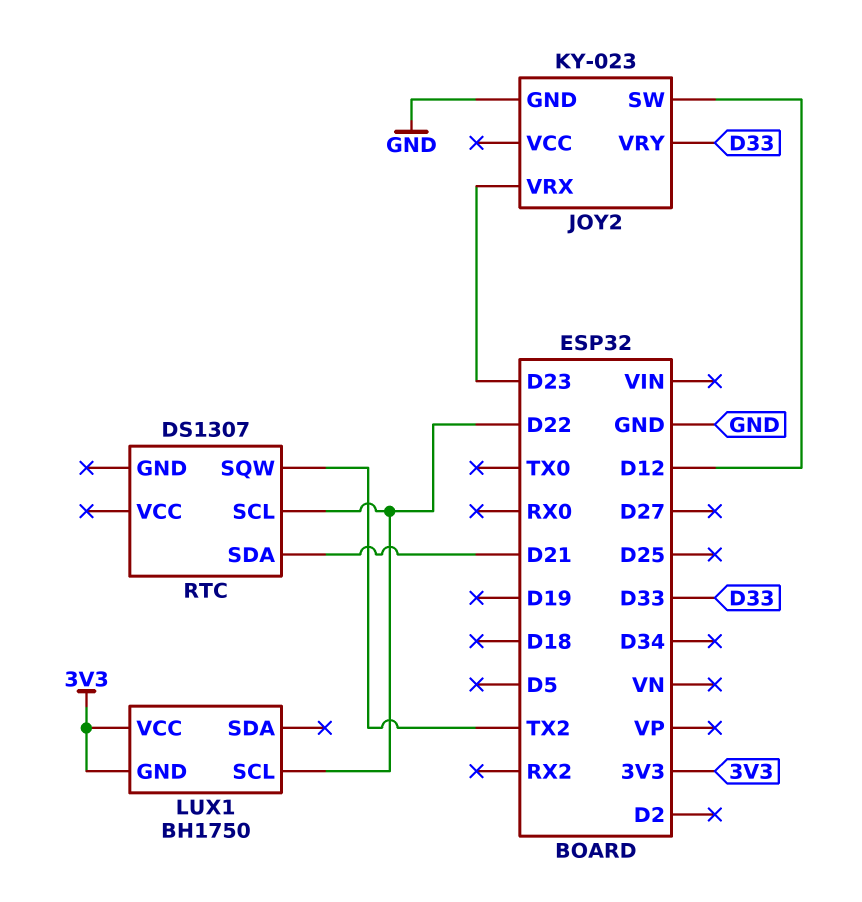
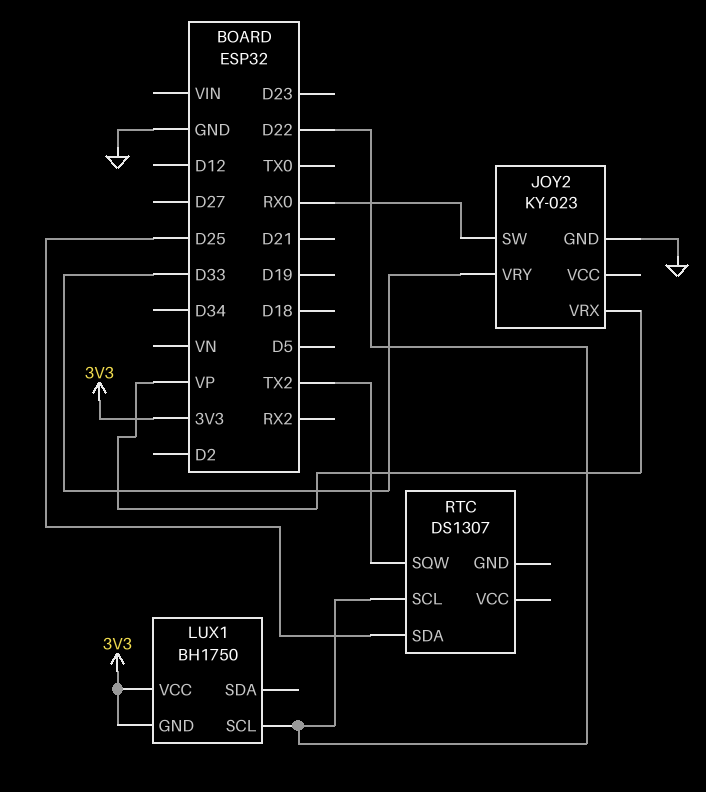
JOY2 pin SW: D12 -> RX0
JOY2 pin VRX: D23 -> VP
RTC pin SDA: D21 -> D25

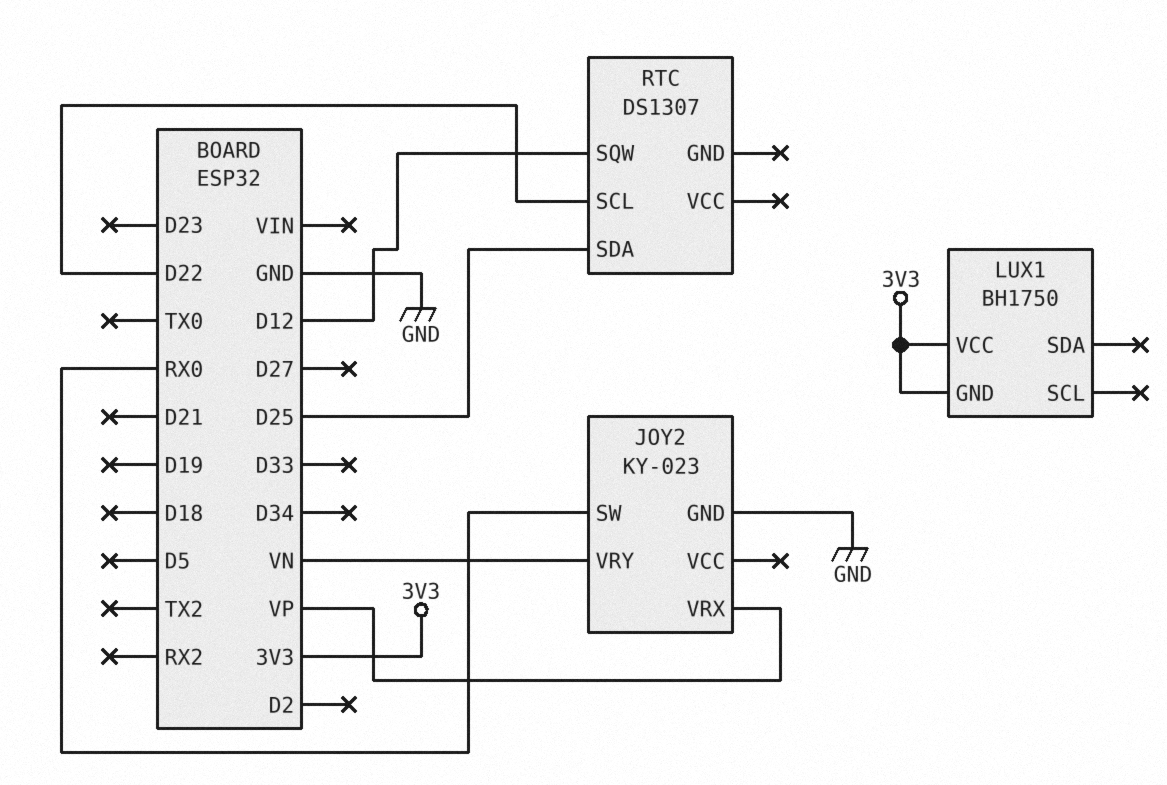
JOY2 pin VRY: D33 -> VN
LUX1 pin SCL: D22 -> none
RTC pin SQW: TX2 -> D12

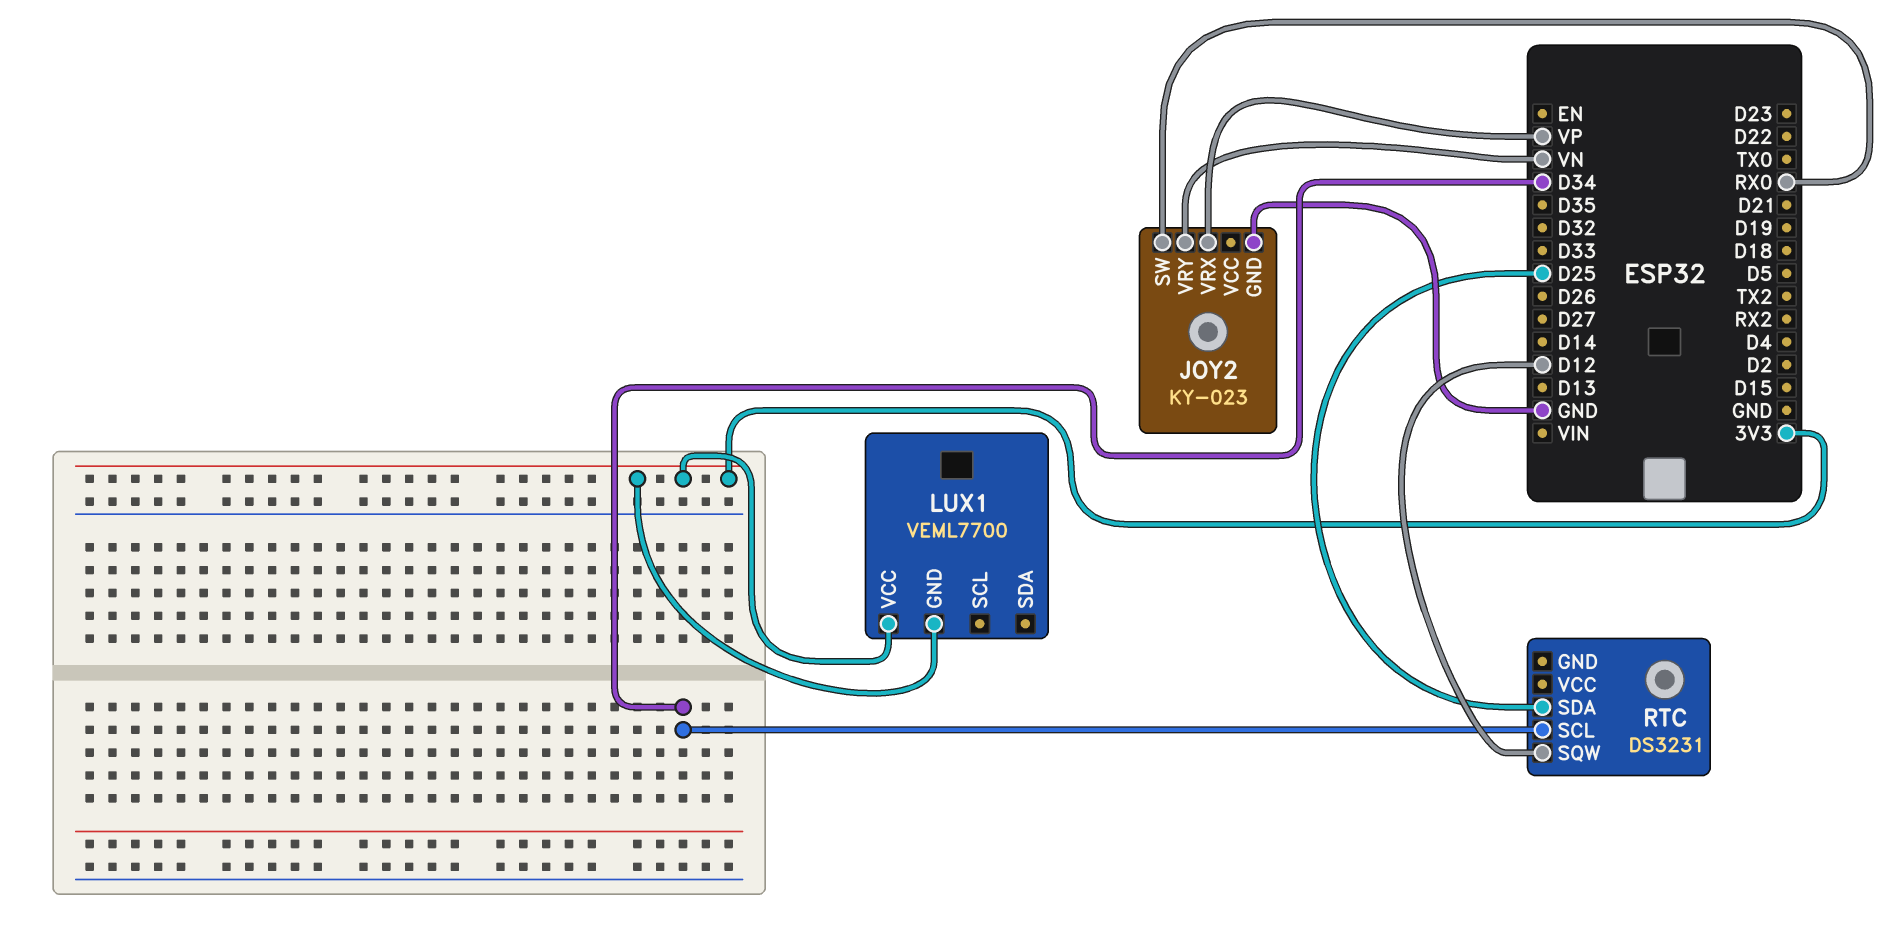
LUX1: BH1750 -> VEML7700
RTC: DS1307 -> DS3231
RTC pin SCL: D22 -> D34

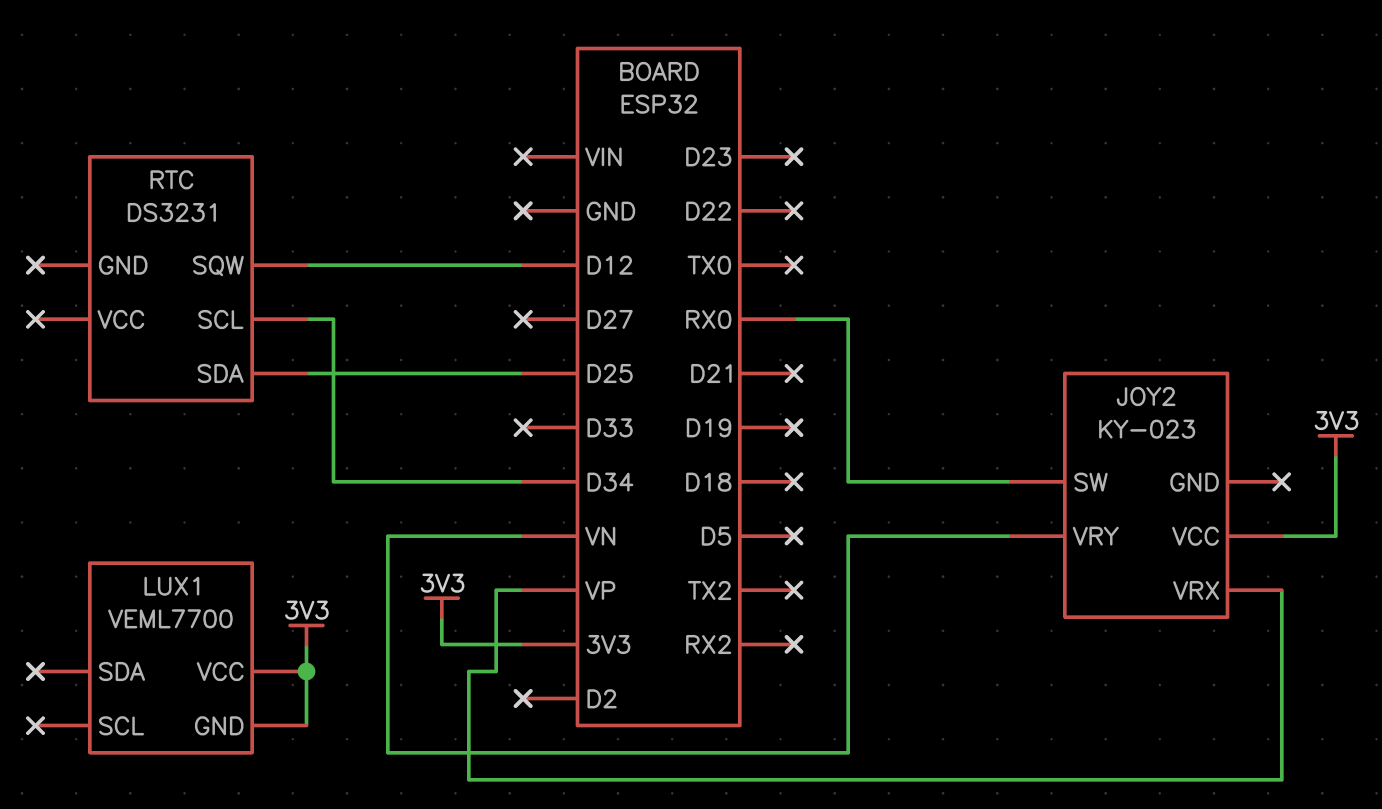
JOY2 pin GND: GND -> none
JOY2 pin VCC: none -> 3V3

